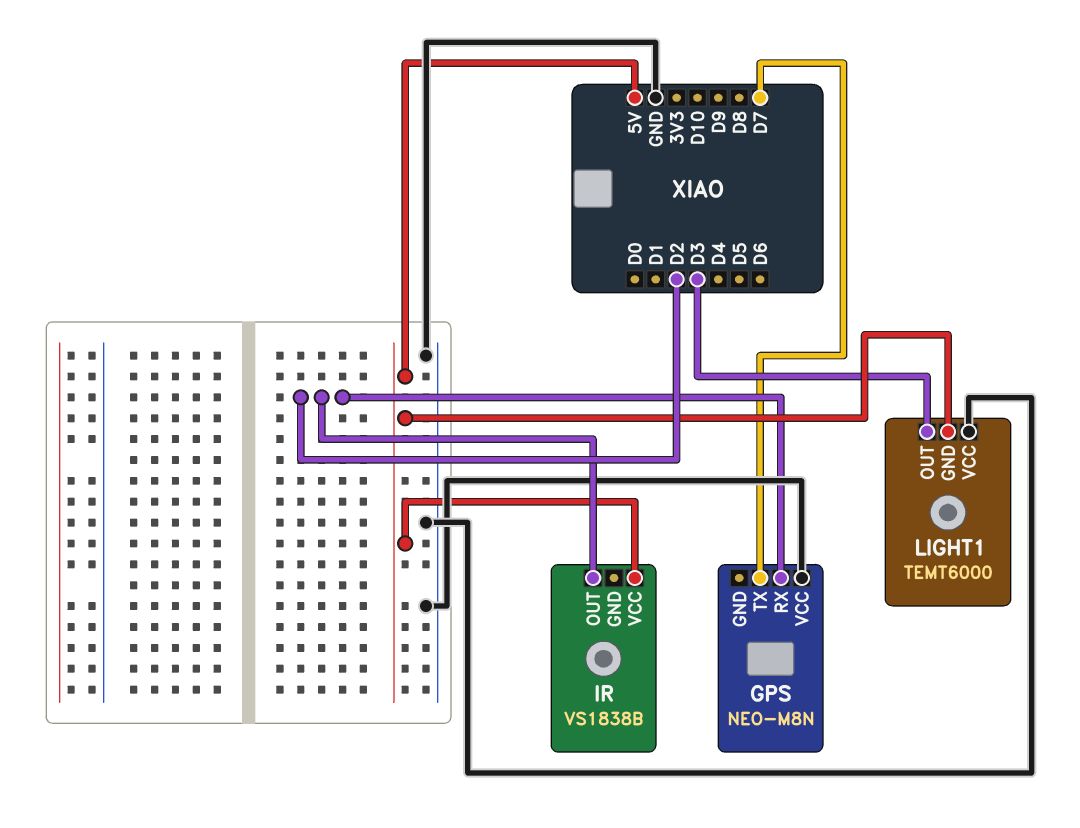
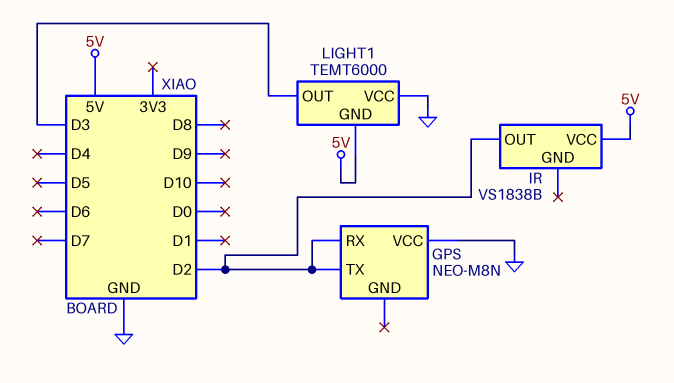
GPS pin TX: D7 -> D2

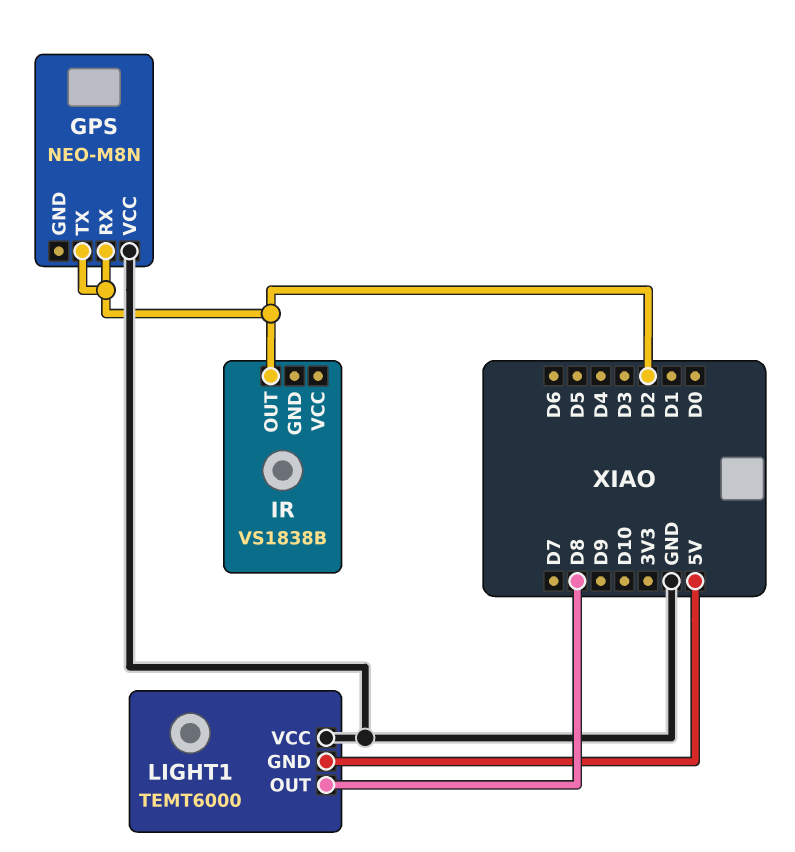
IR pin VCC: 5V -> none
LIGHT1 pin OUT: D3 -> D8

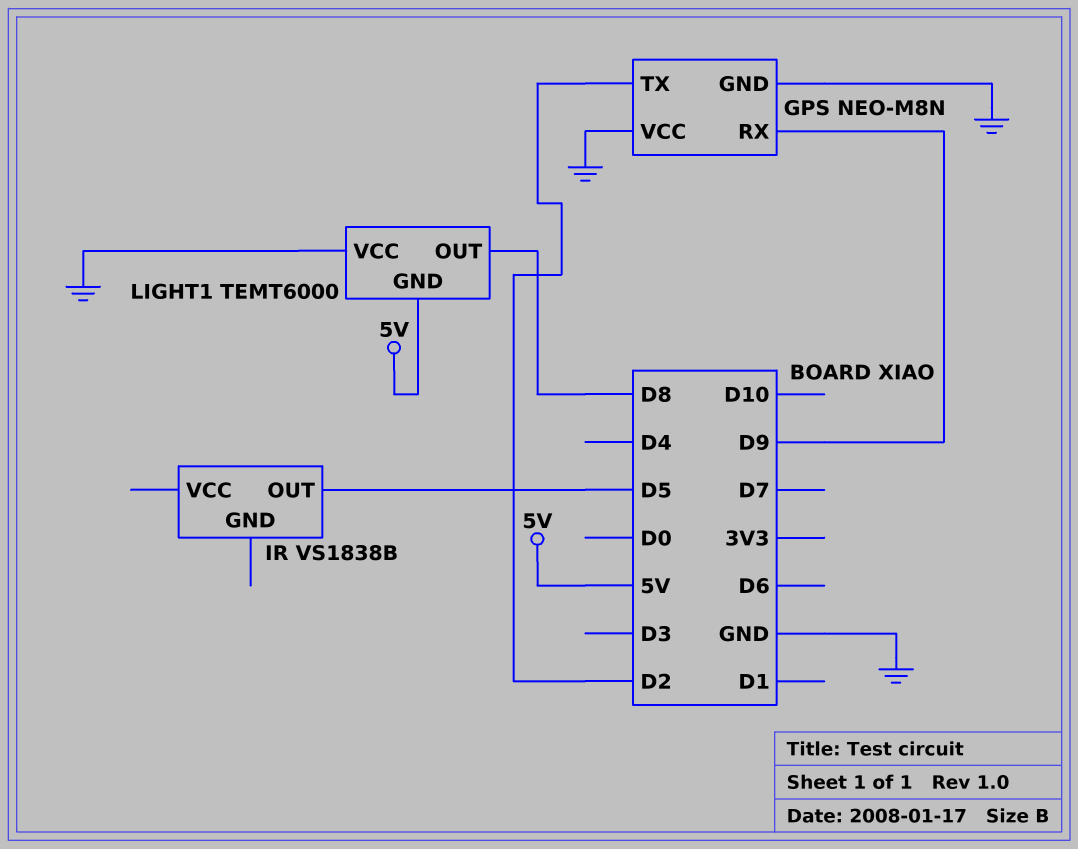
GPS pin GND: none -> GND
GPS pin RX: D2 -> D9
IR pin OUT: D2 -> D5

